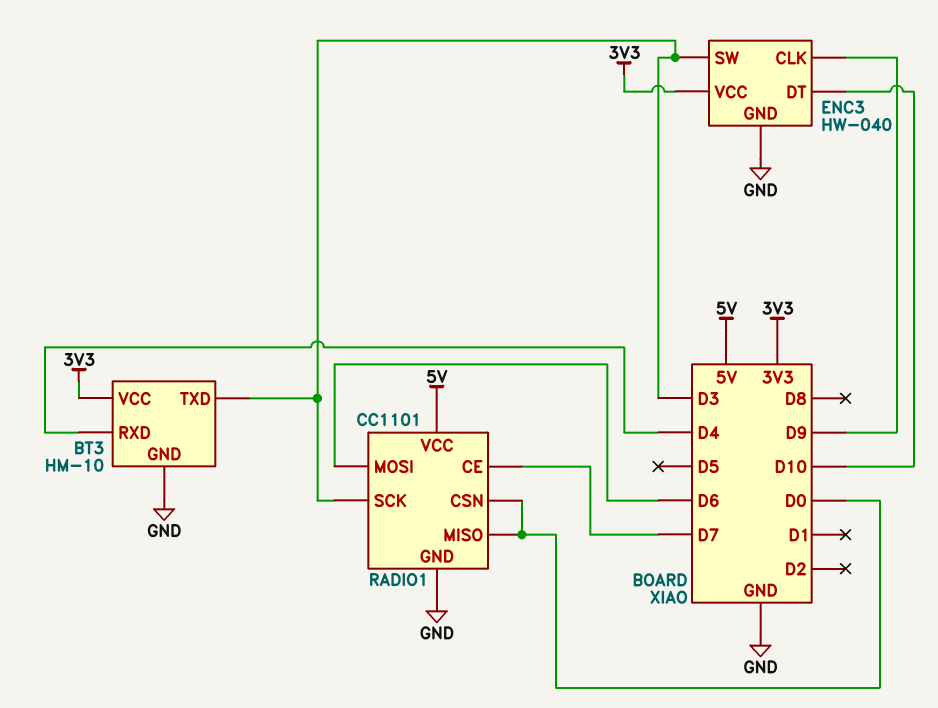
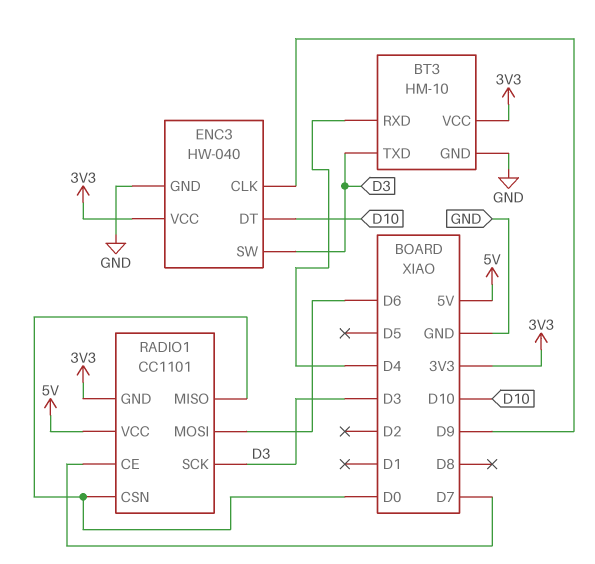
RADIO1 pin GND: GND -> 3V3

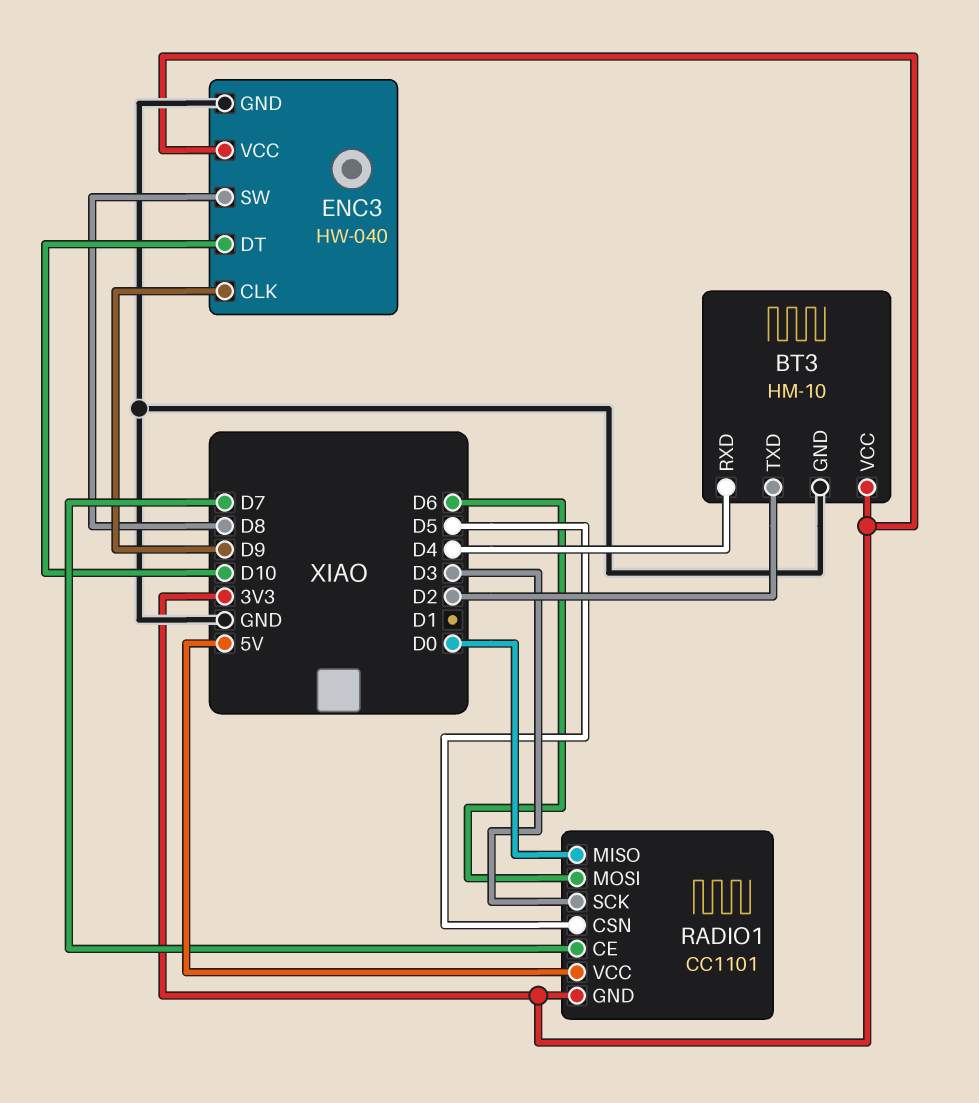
BT3 pin TXD: D3 -> D2
ENC3 pin SW: D3 -> D8
RADIO1 pin CSN: D0 -> D5

